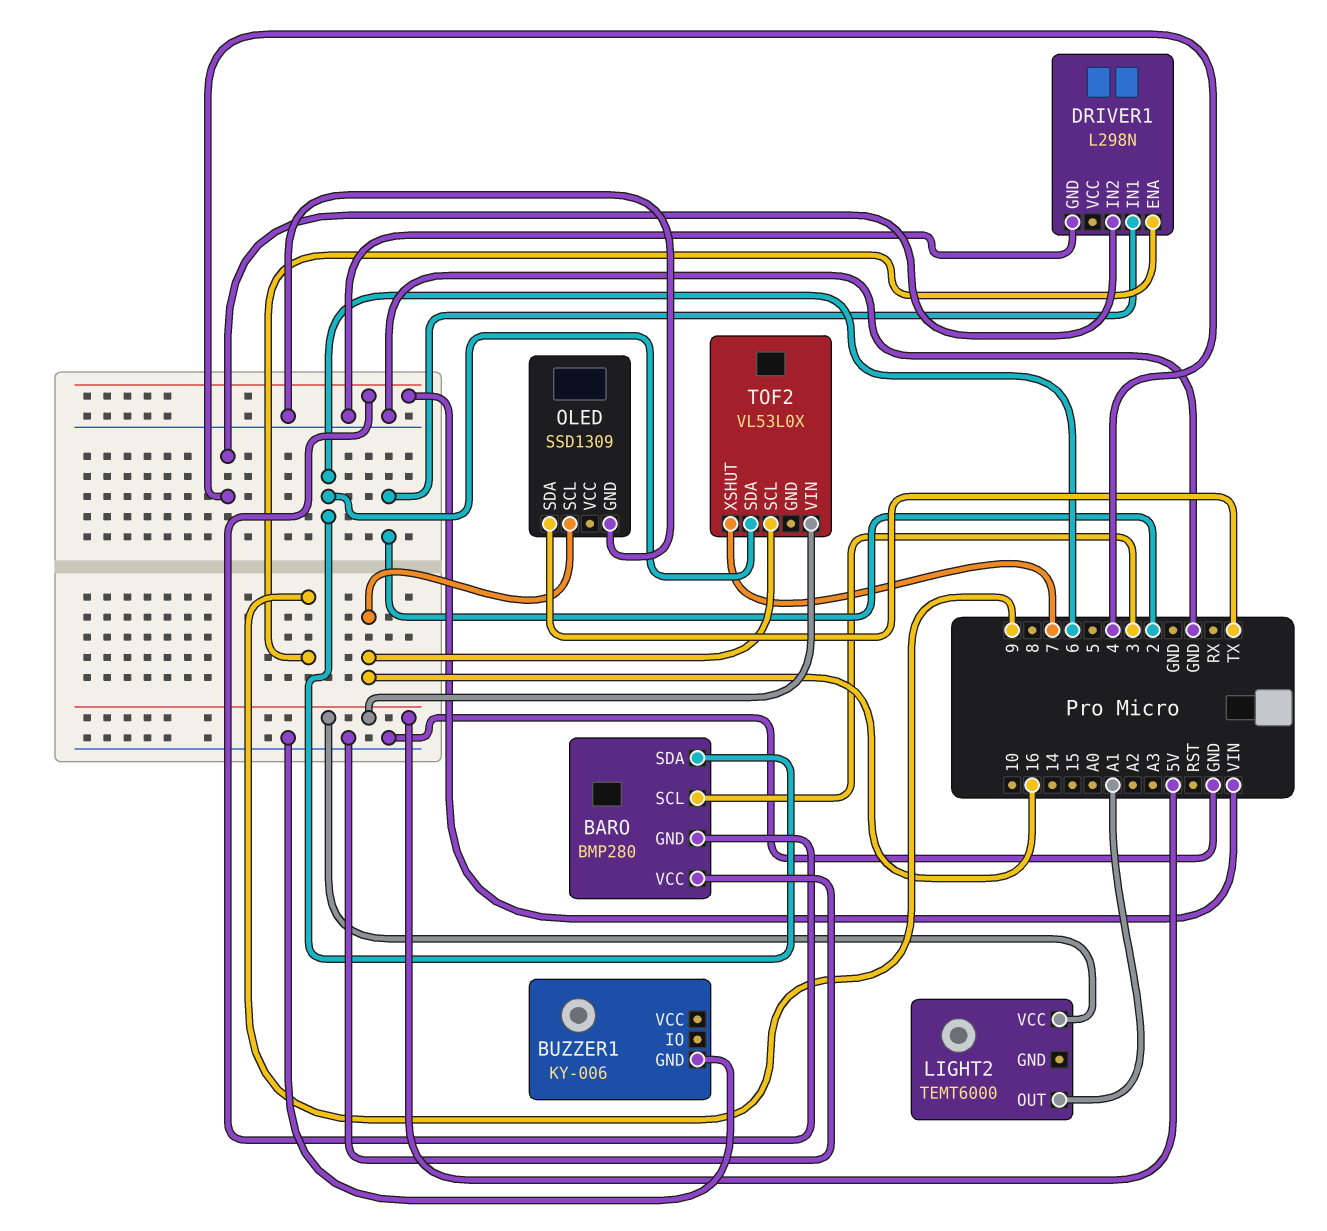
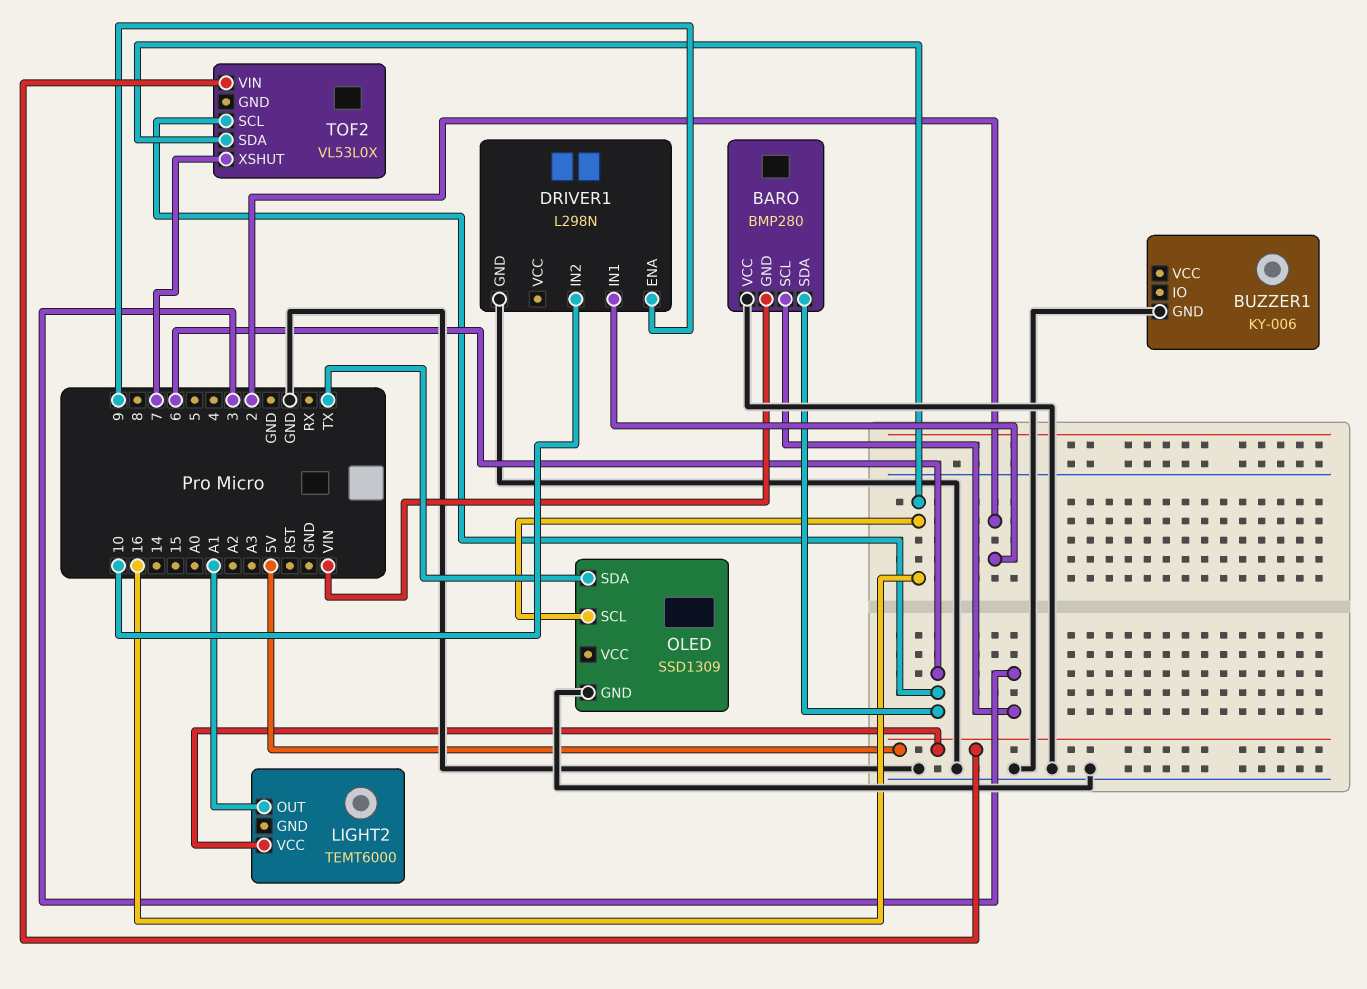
DRIVER1 pin IN2: 4 -> 10
TOF2 pin SCL: 16 -> 6
TOF2 pin SDA: 6 -> 16

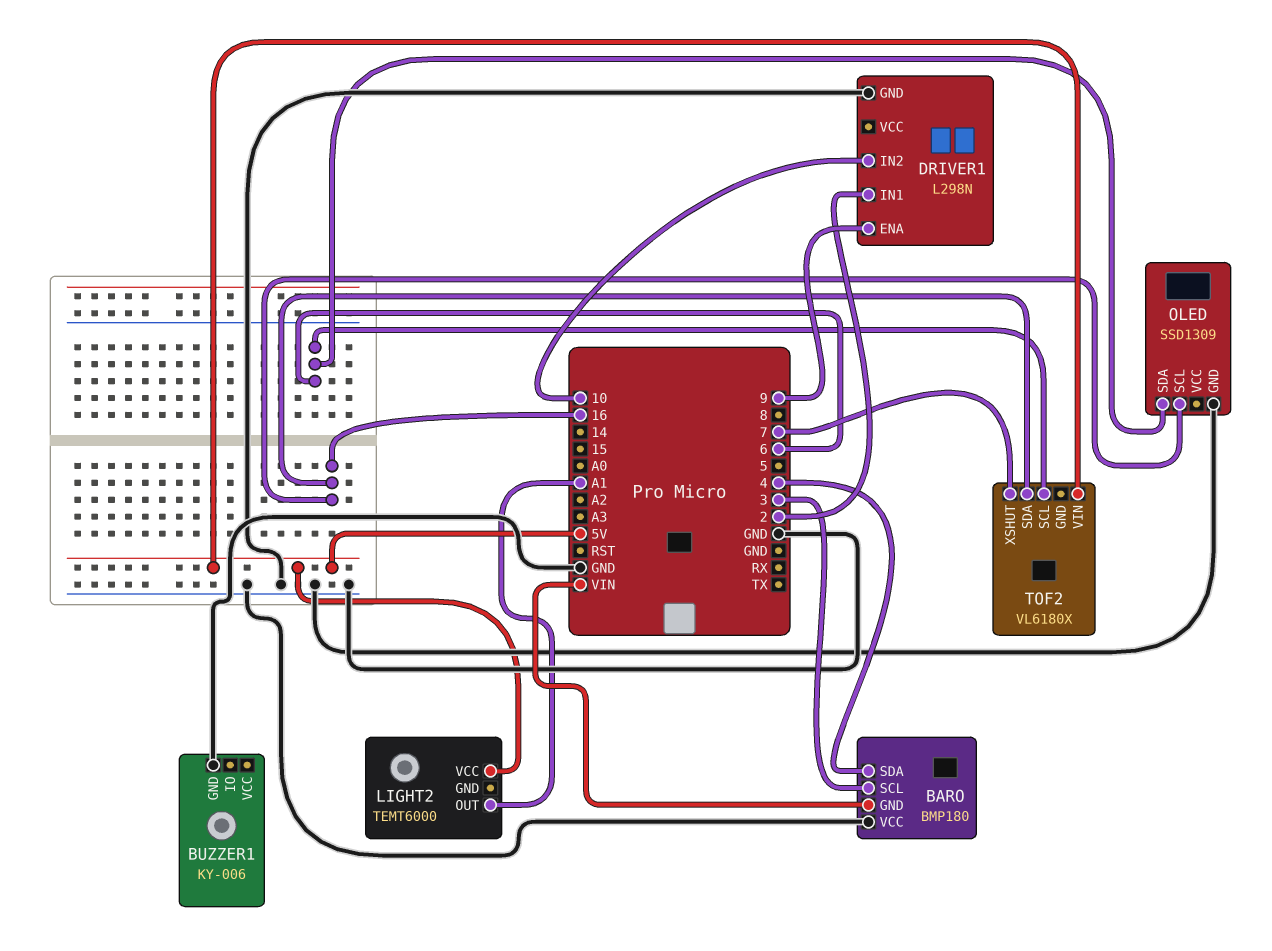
BARO: BMP280 -> BMP180
BARO pin SDA: 6 -> 4
OLED pin SDA: TX -> 6
TOF2: VL53L0X -> VL6180X

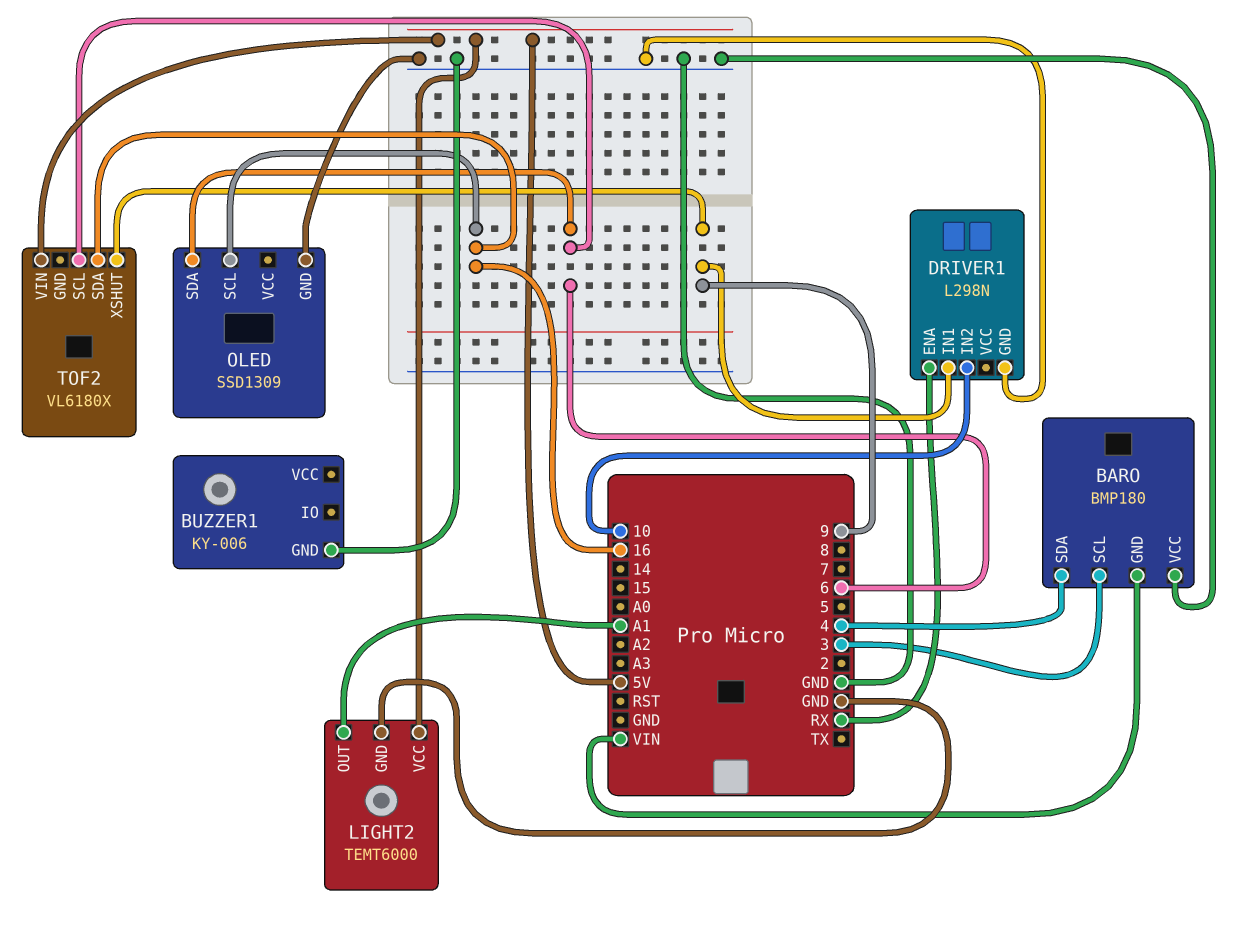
DRIVER1 pin ENA: 9 -> RX
DRIVER1 pin IN1: 2 -> 9
LIGHT2 pin GND: none -> GND
TOF2 pin XSHUT: 7 -> 9

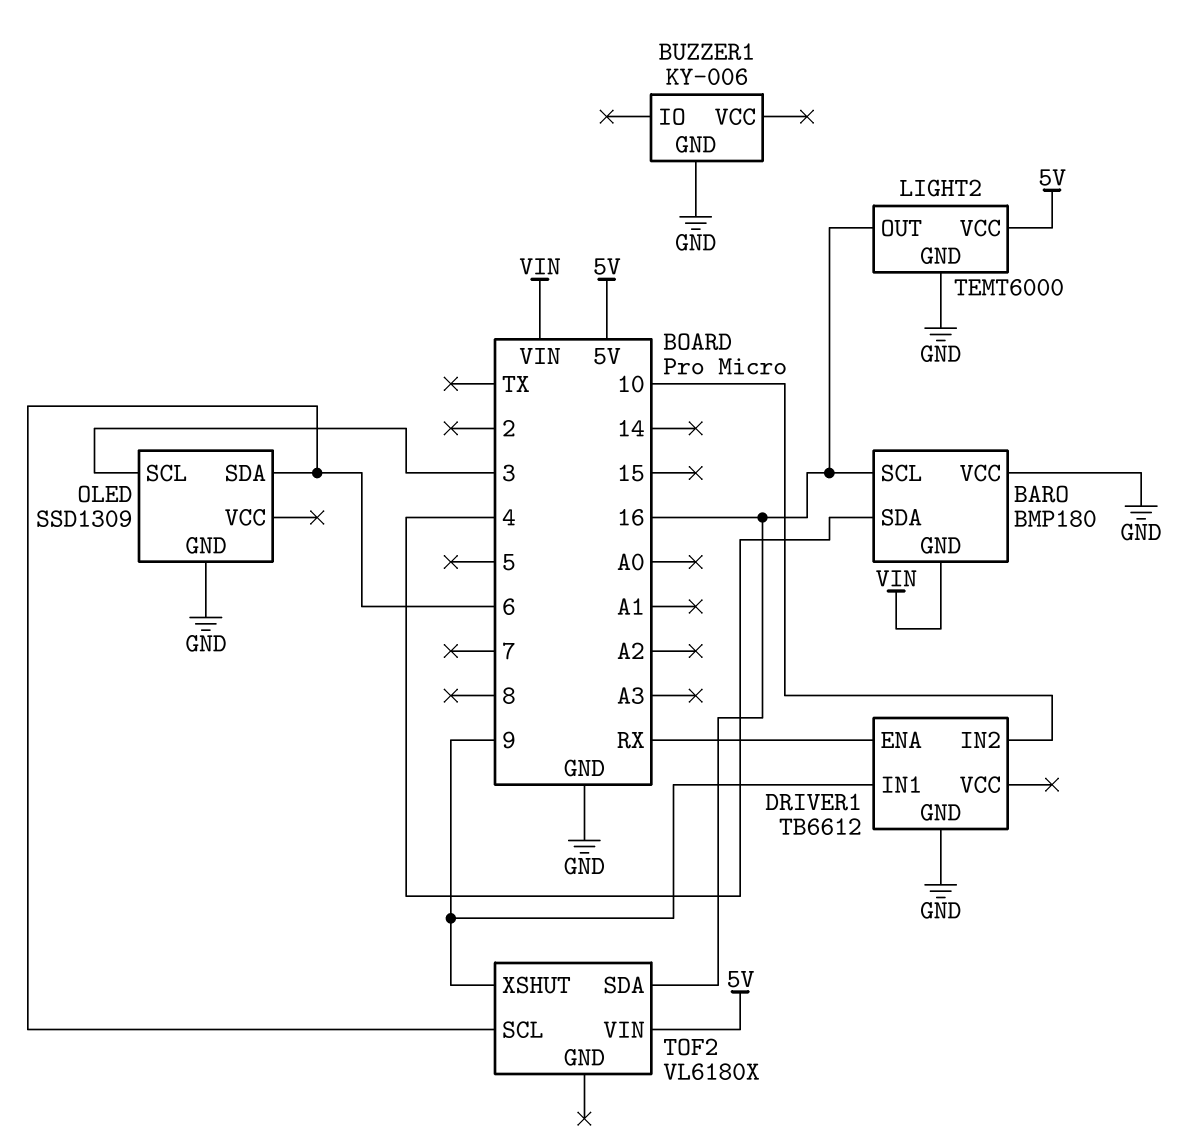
BARO pin SCL: 3 -> 16
DRIVER1: L298N -> TB6612
LIGHT2 pin OUT: A1 -> 16
OLED pin SCL: 16 -> 3

